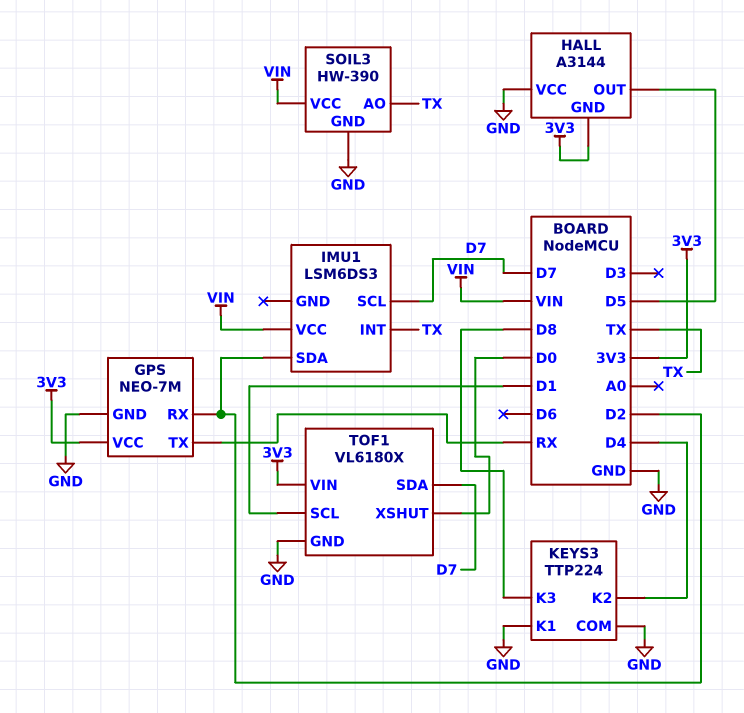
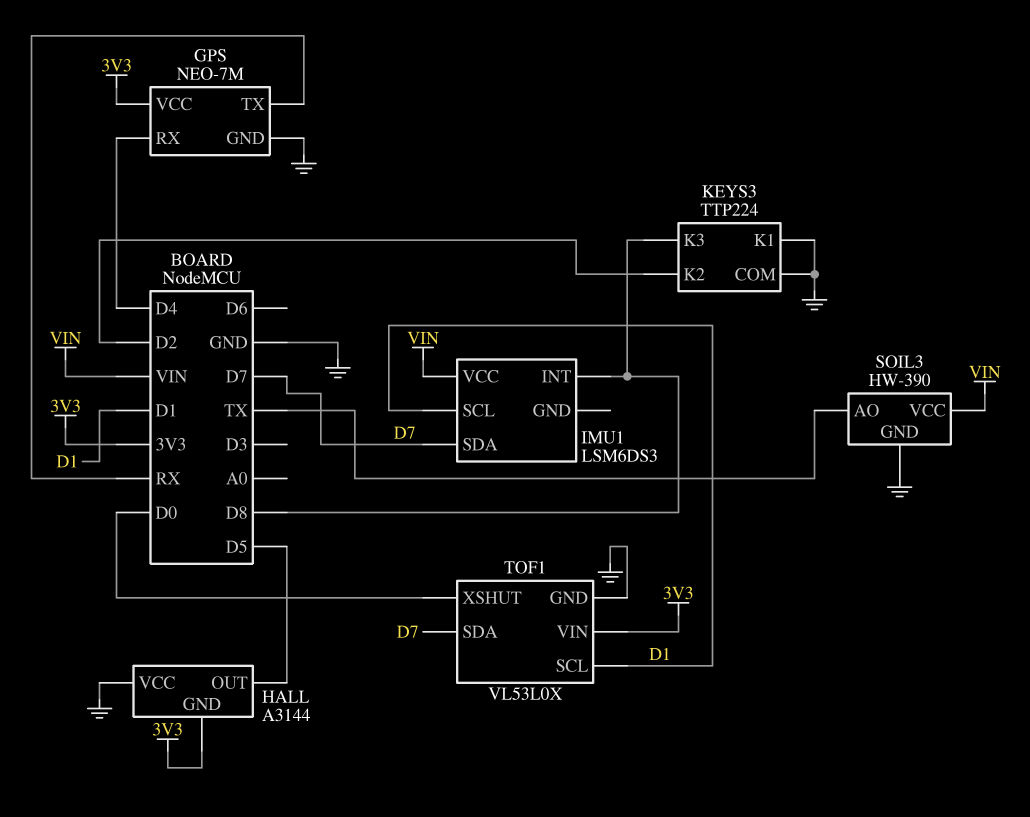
GPS pin RX: D2 -> D4
IMU1 pin INT: TX -> D8
IMU1 pin SCL: D7 -> D1
IMU1 pin SDA: D2 -> D7
KEYS3 pin K2: D4 -> D2
TOF1: VL6180X -> VL53L0X

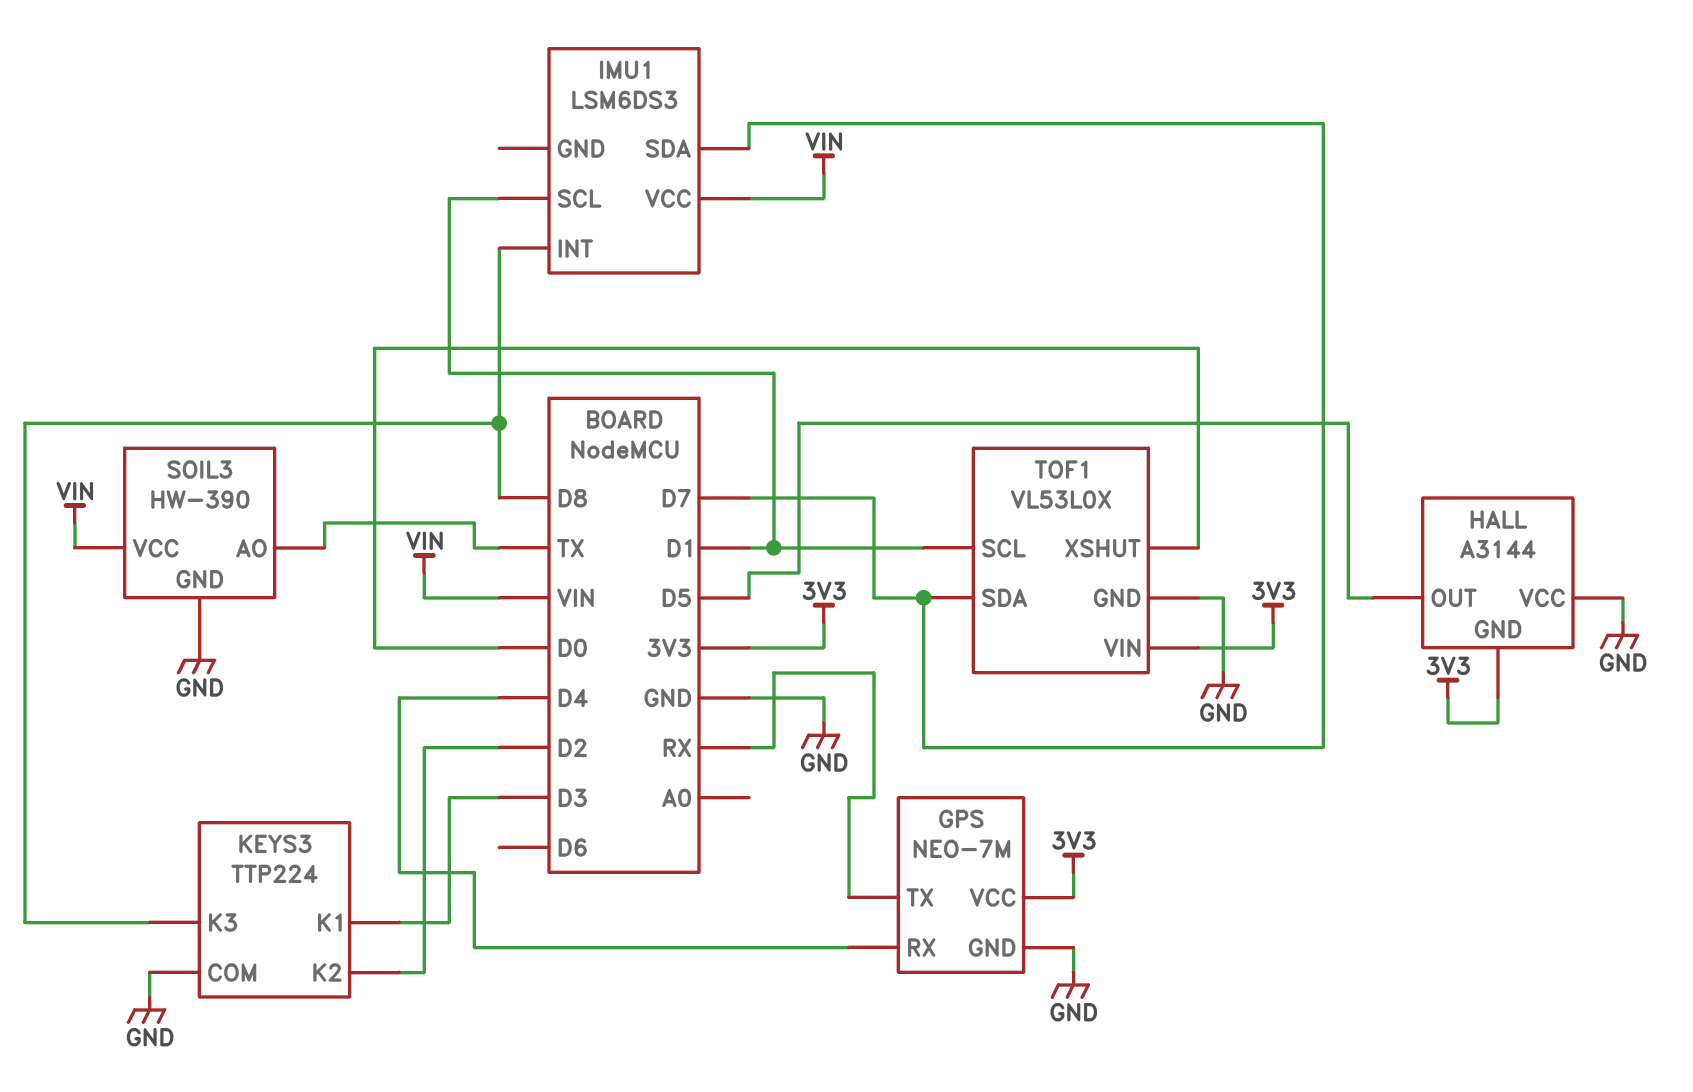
KEYS3 pin K1: GND -> D3

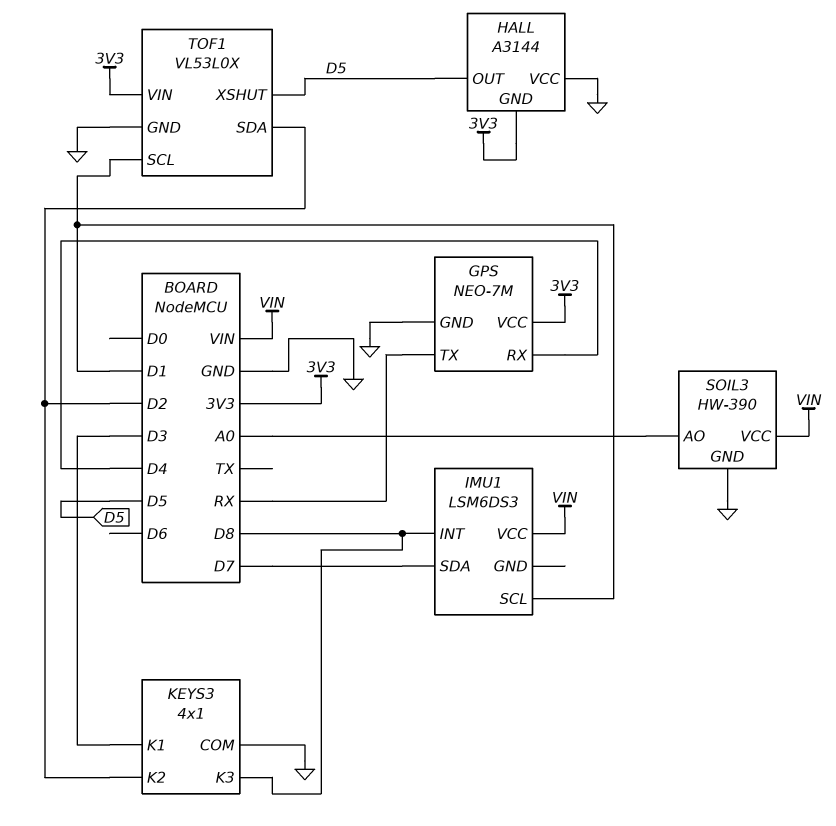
KEYS3: TTP224 -> 4x1
SOIL3 pin AO: TX -> A0
TOF1 pin SDA: D7 -> D2
TOF1 pin XSHUT: D0 -> D5

